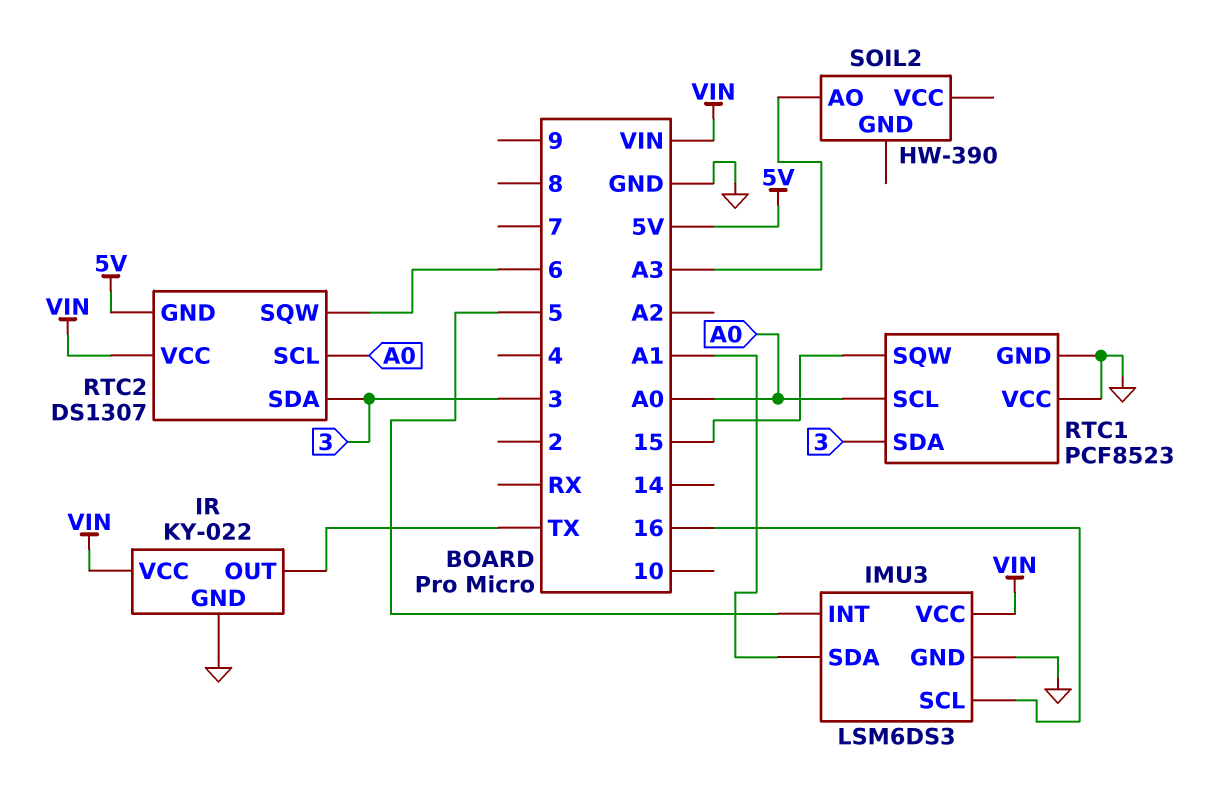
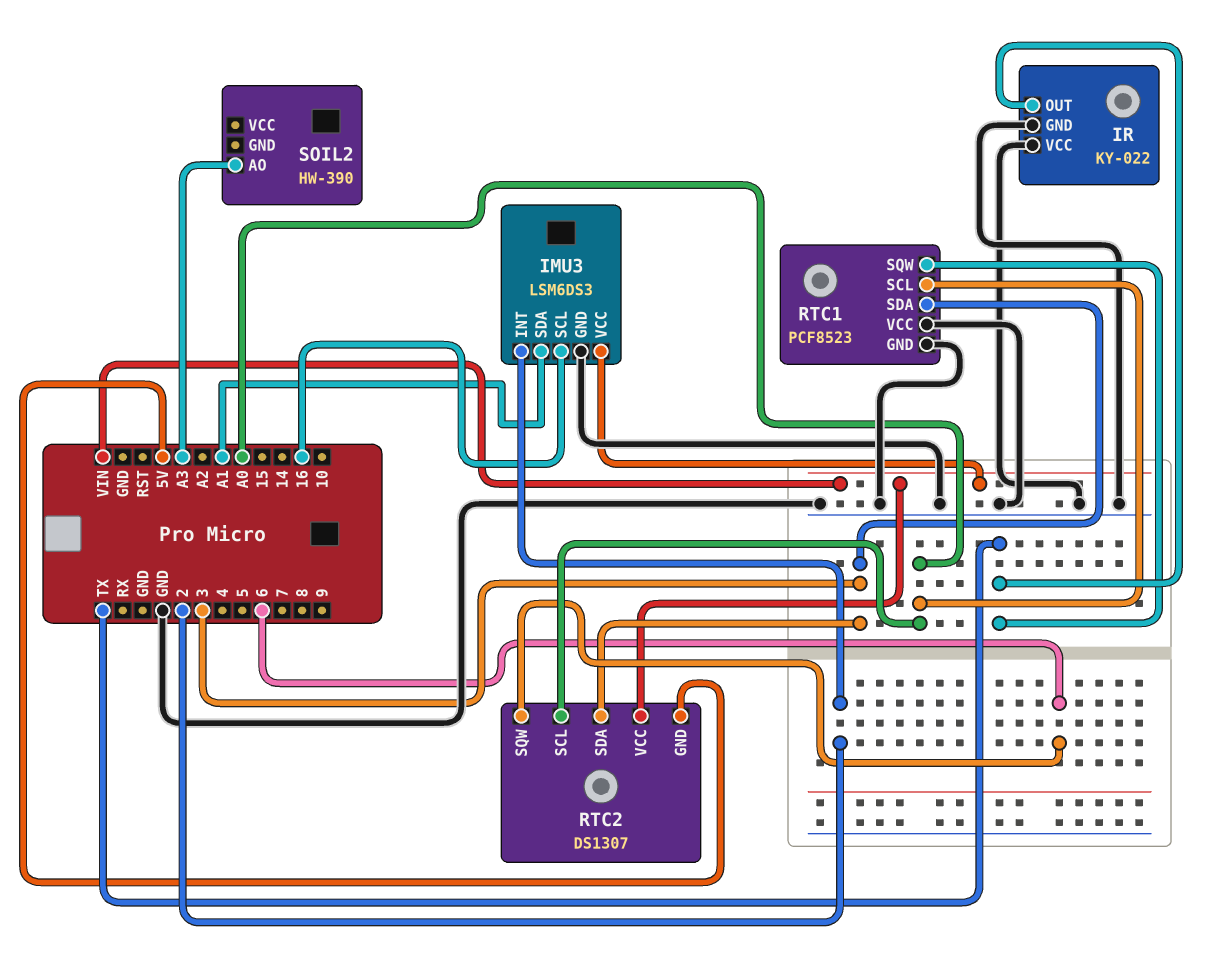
IMU3 pin INT: 5 -> 2
IR pin VCC: VIN -> GND
RTC1 pin SQW: 15 -> TX

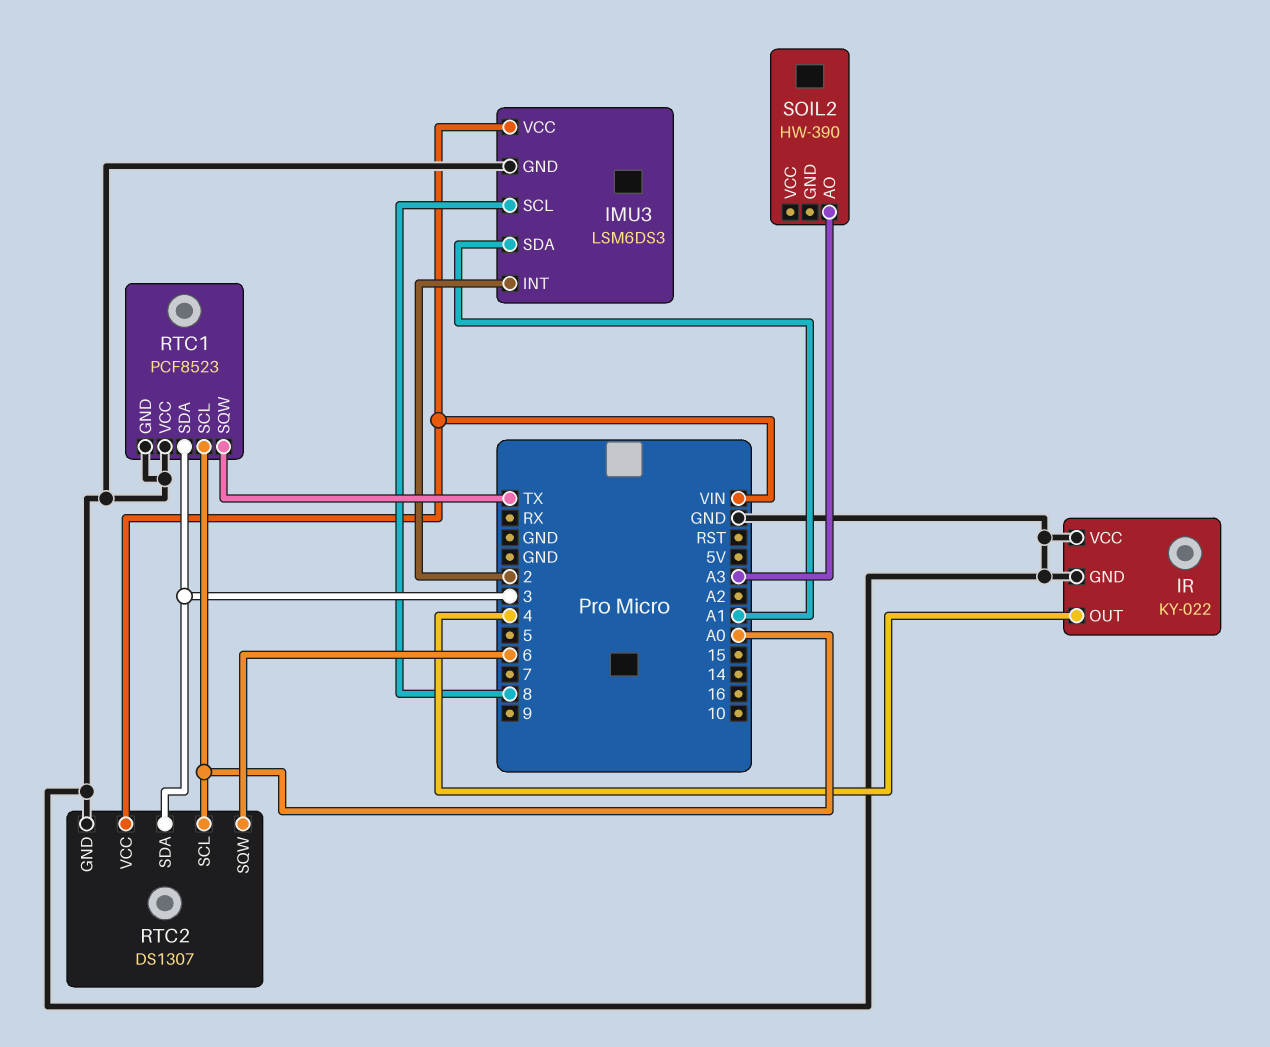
IMU3 pin SCL: 16 -> 8
IR pin OUT: TX -> 4
RTC2 pin GND: 5V -> GND

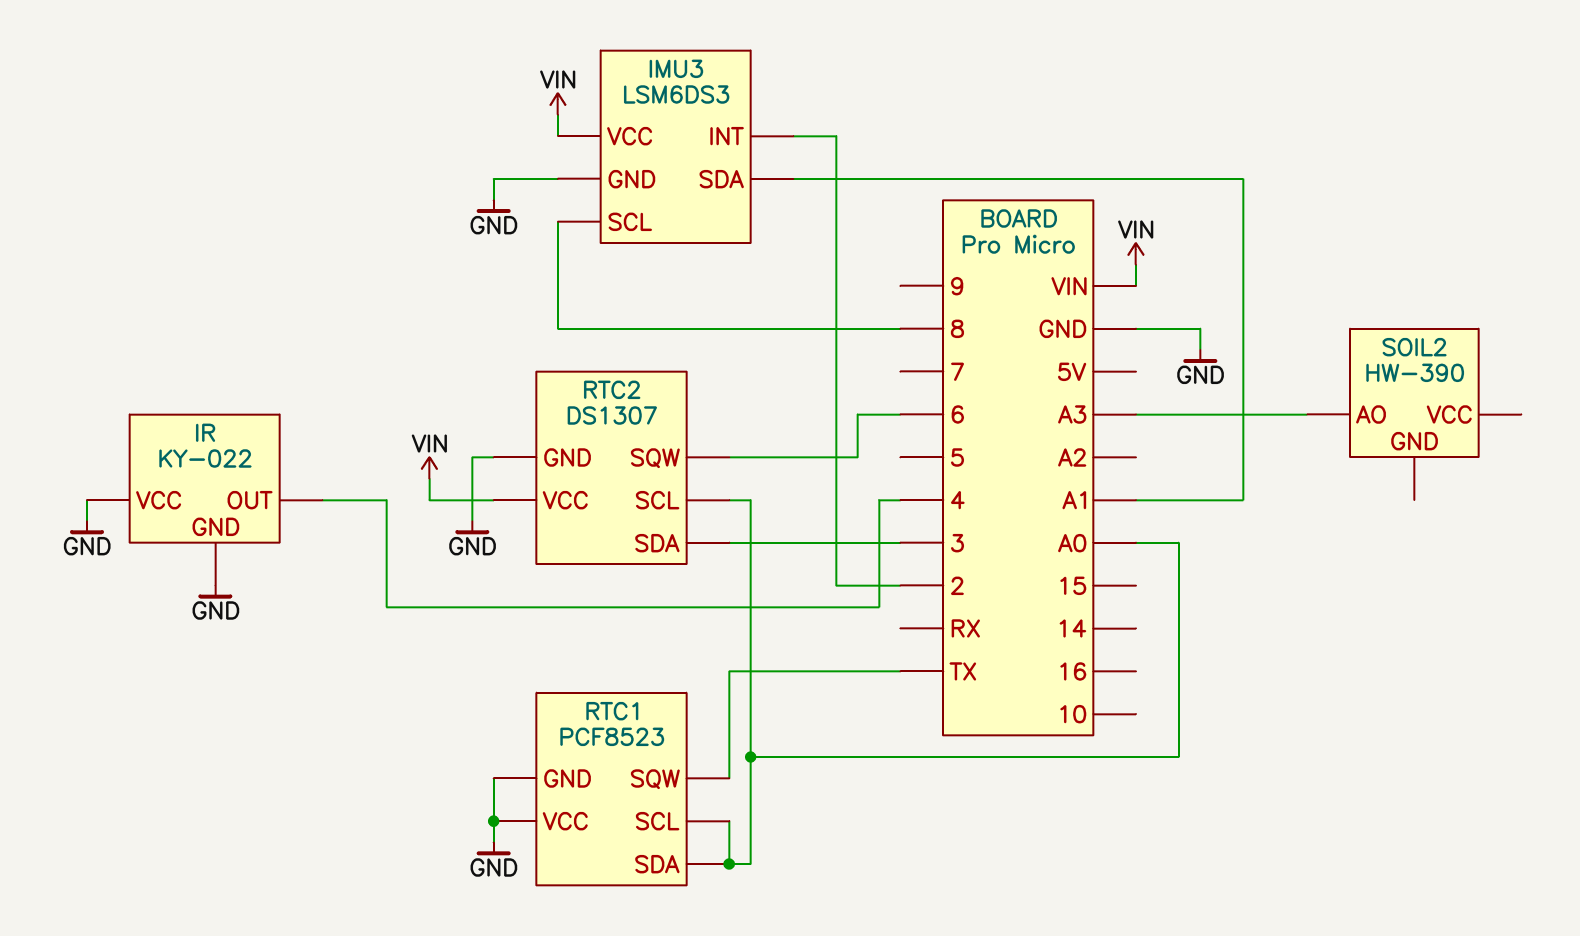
RTC1 pin SDA: 3 -> A0

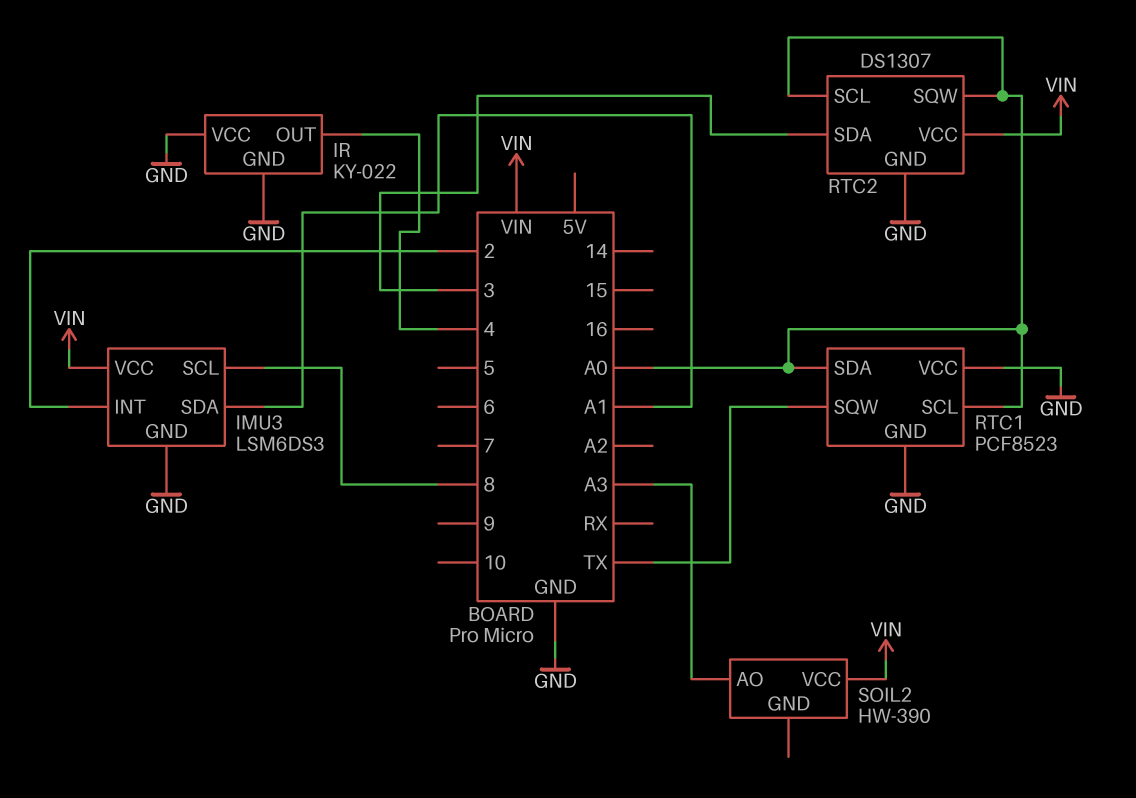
RTC2 pin SQW: 6 -> A0
SOIL2 pin VCC: none -> VIN

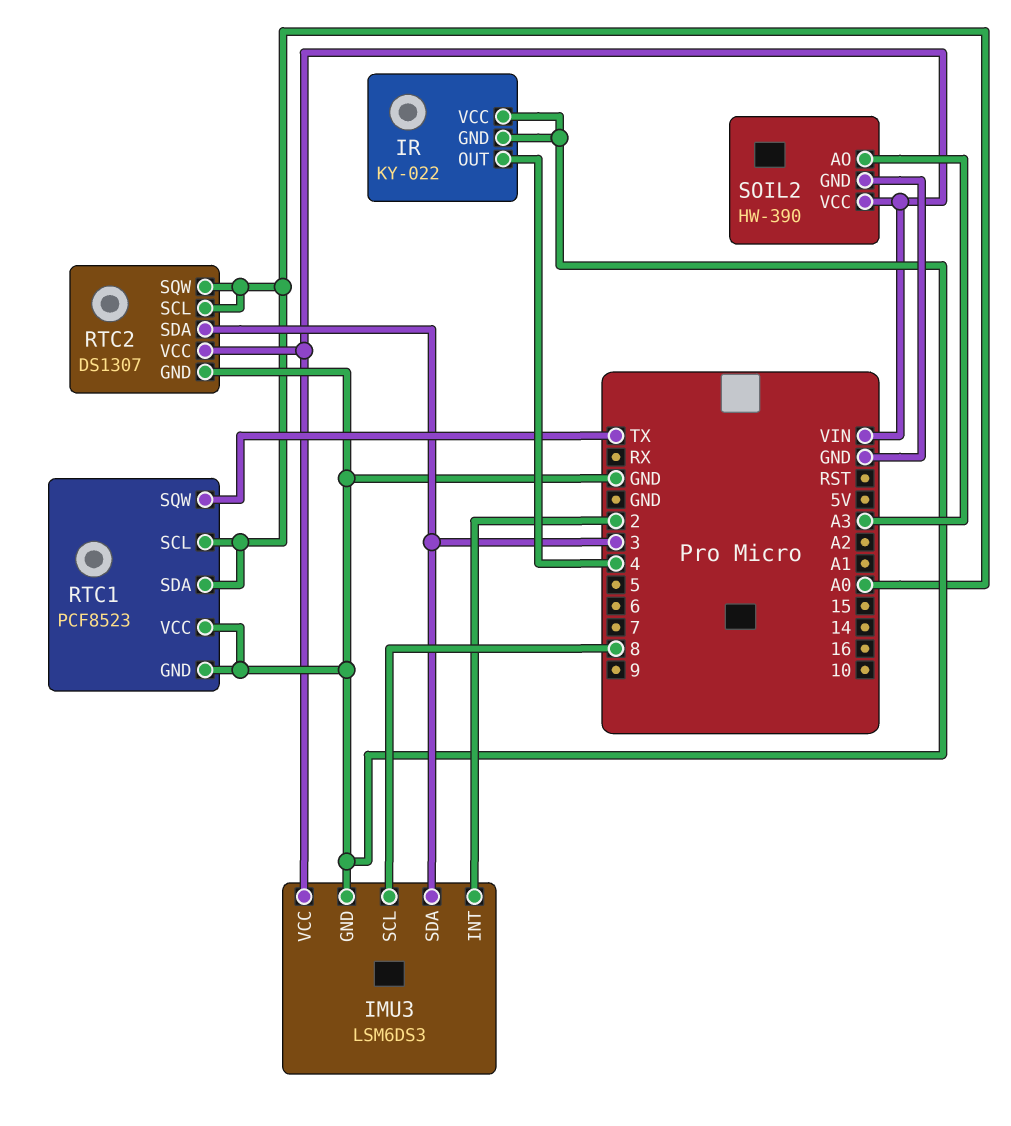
IMU3 pin SDA: A1 -> 3
SOIL2 pin GND: none -> GND

